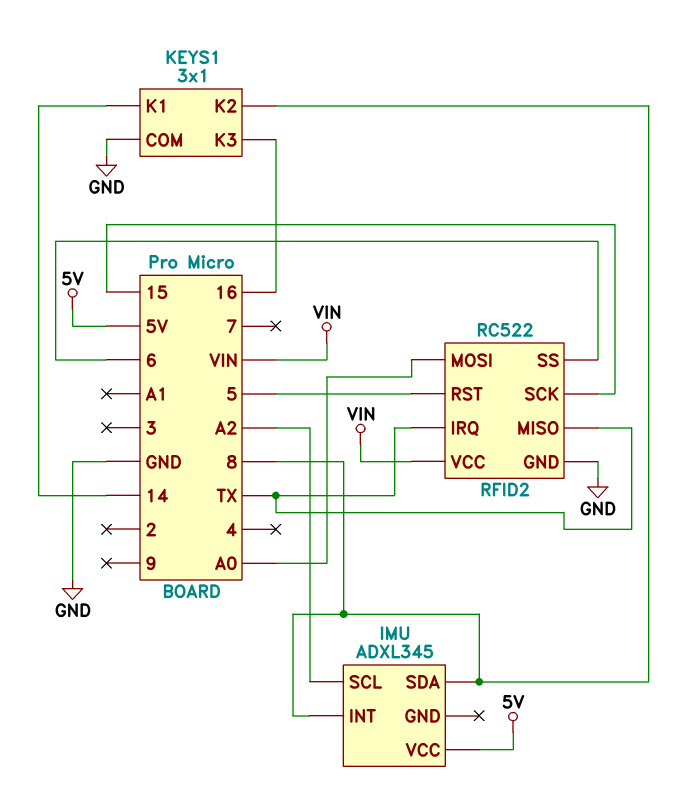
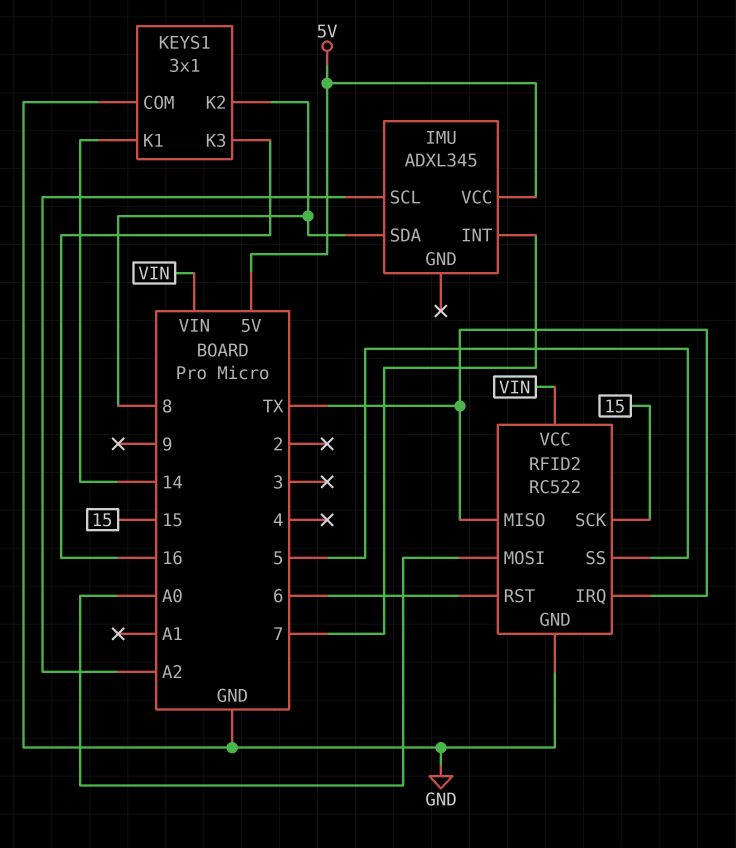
IMU pin INT: 8 -> 7
RFID2 pin RST: 5 -> 6
RFID2 pin SS: 6 -> 5

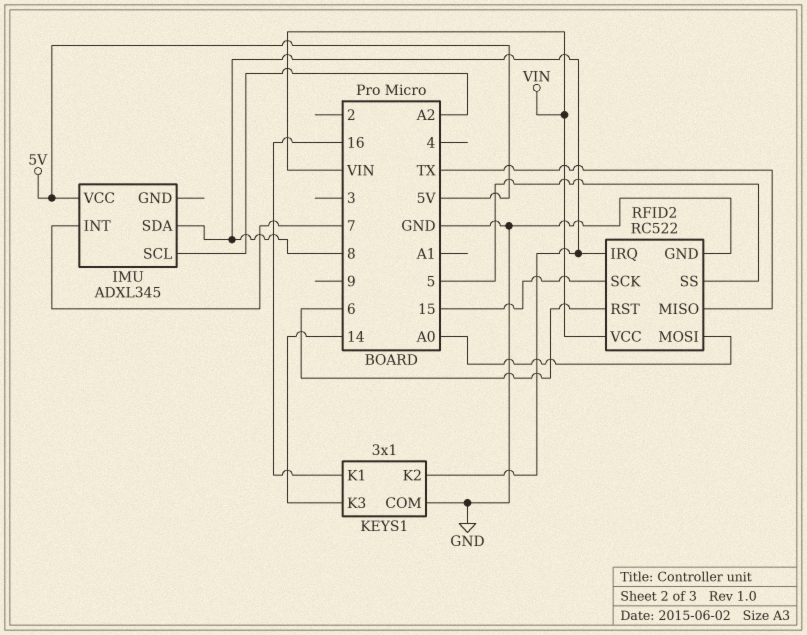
KEYS1 pin K1: 14 -> 16
KEYS1 pin K3: 16 -> 14
RFID2 pin IRQ: TX -> 8

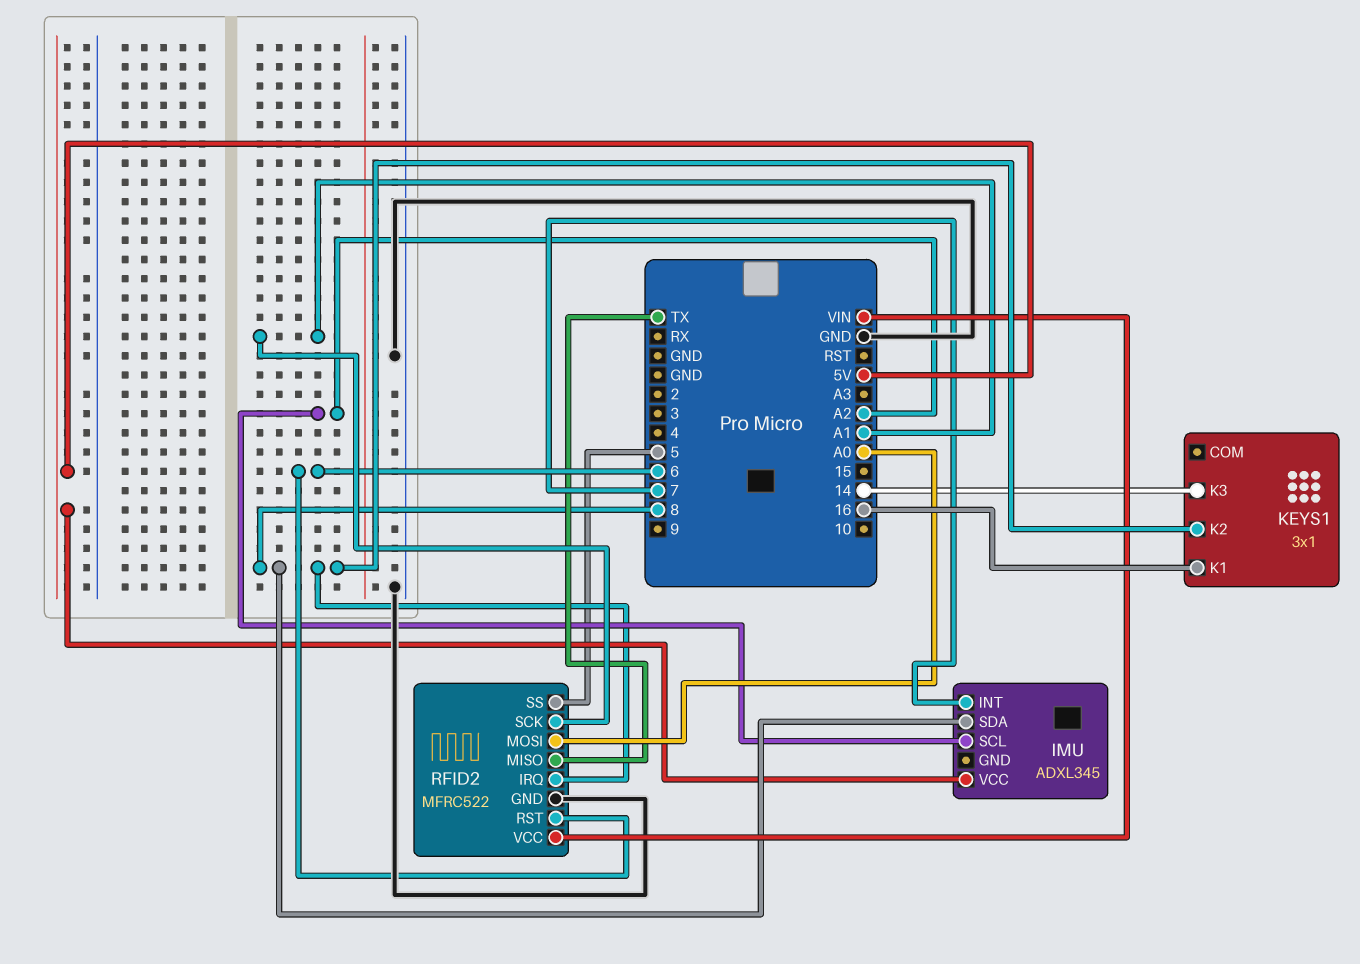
KEYS1 pin COM: GND -> none
RFID2: RC522 -> MFRC522
RFID2 pin SCK: 15 -> A1

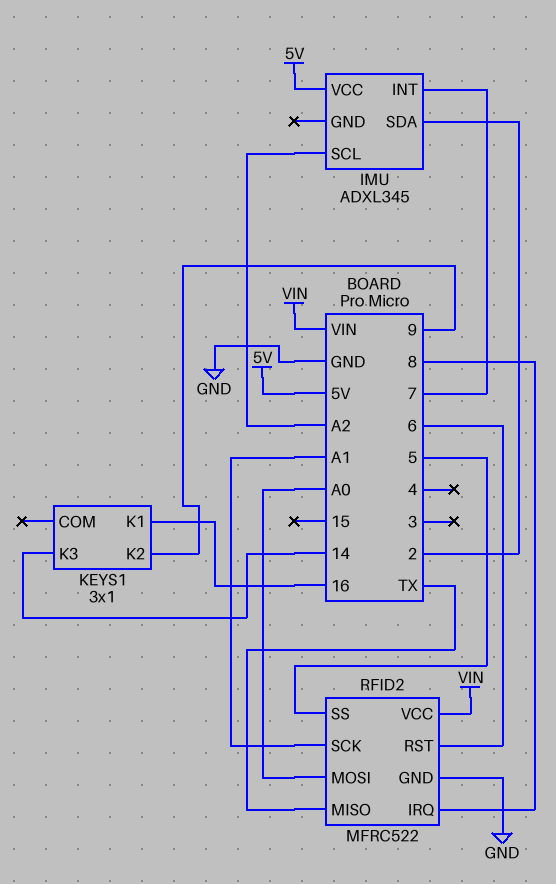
IMU pin SDA: 8 -> 2
KEYS1 pin K2: 8 -> 9

